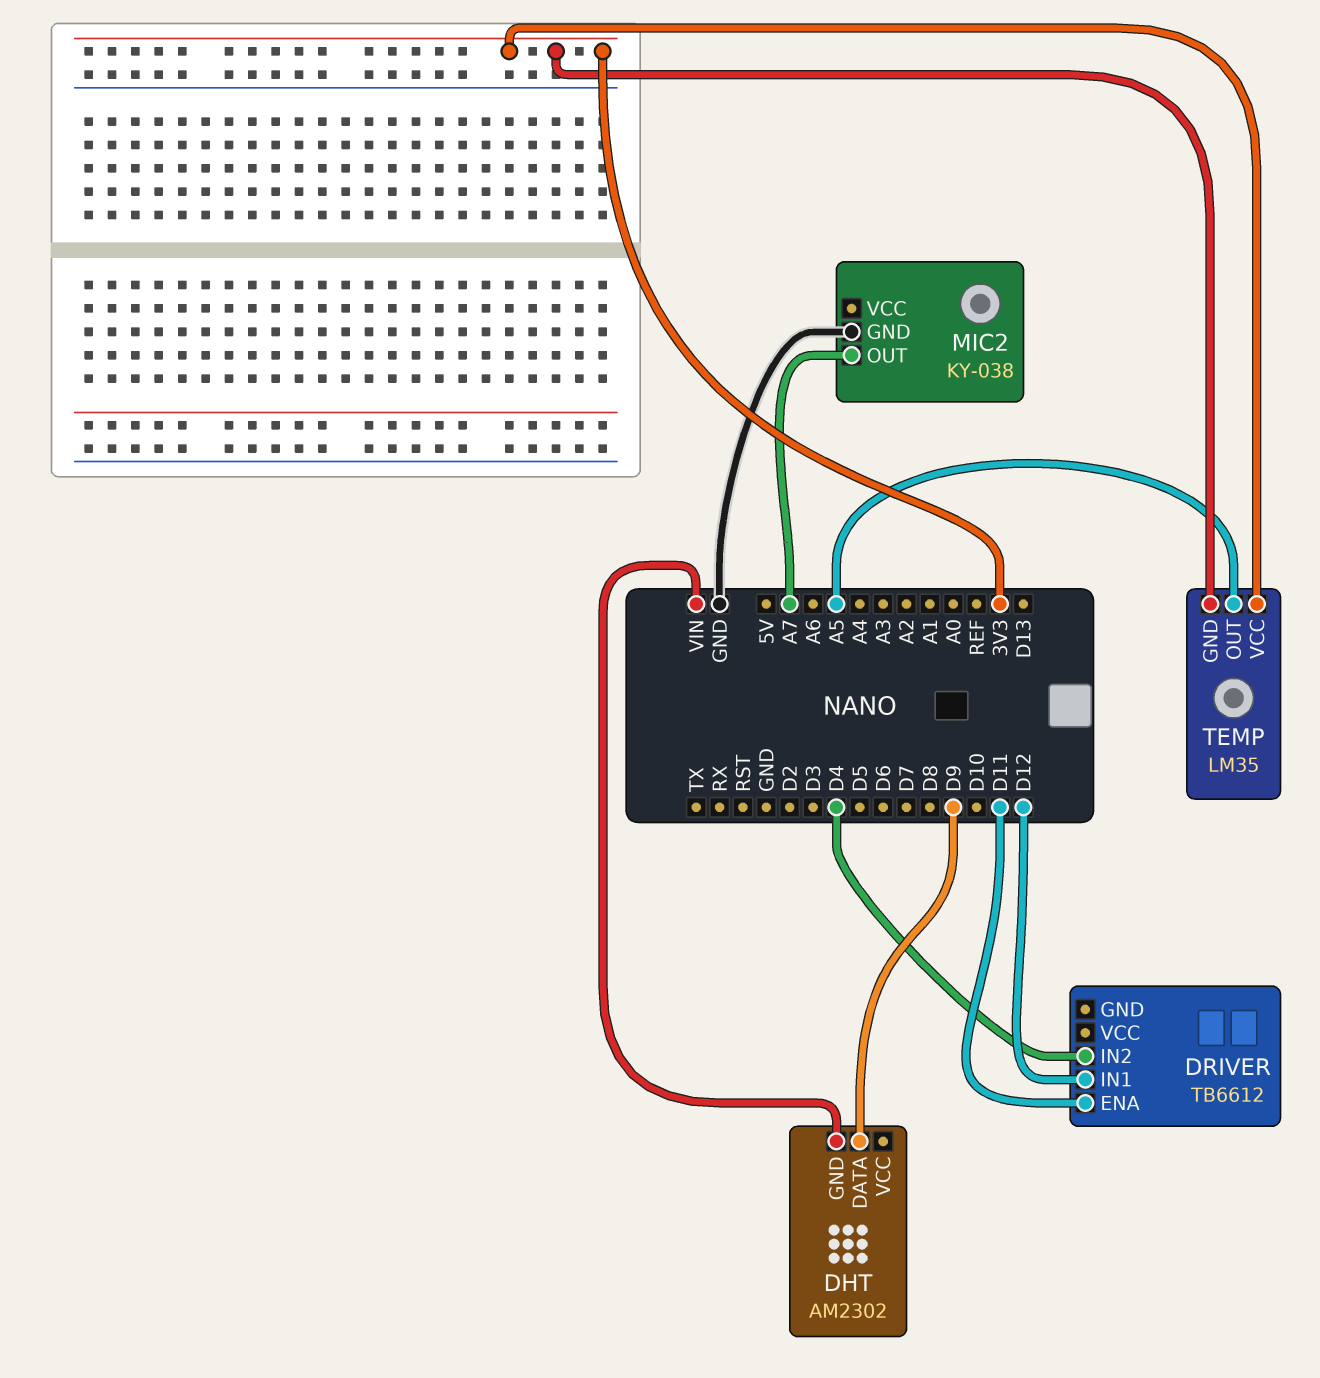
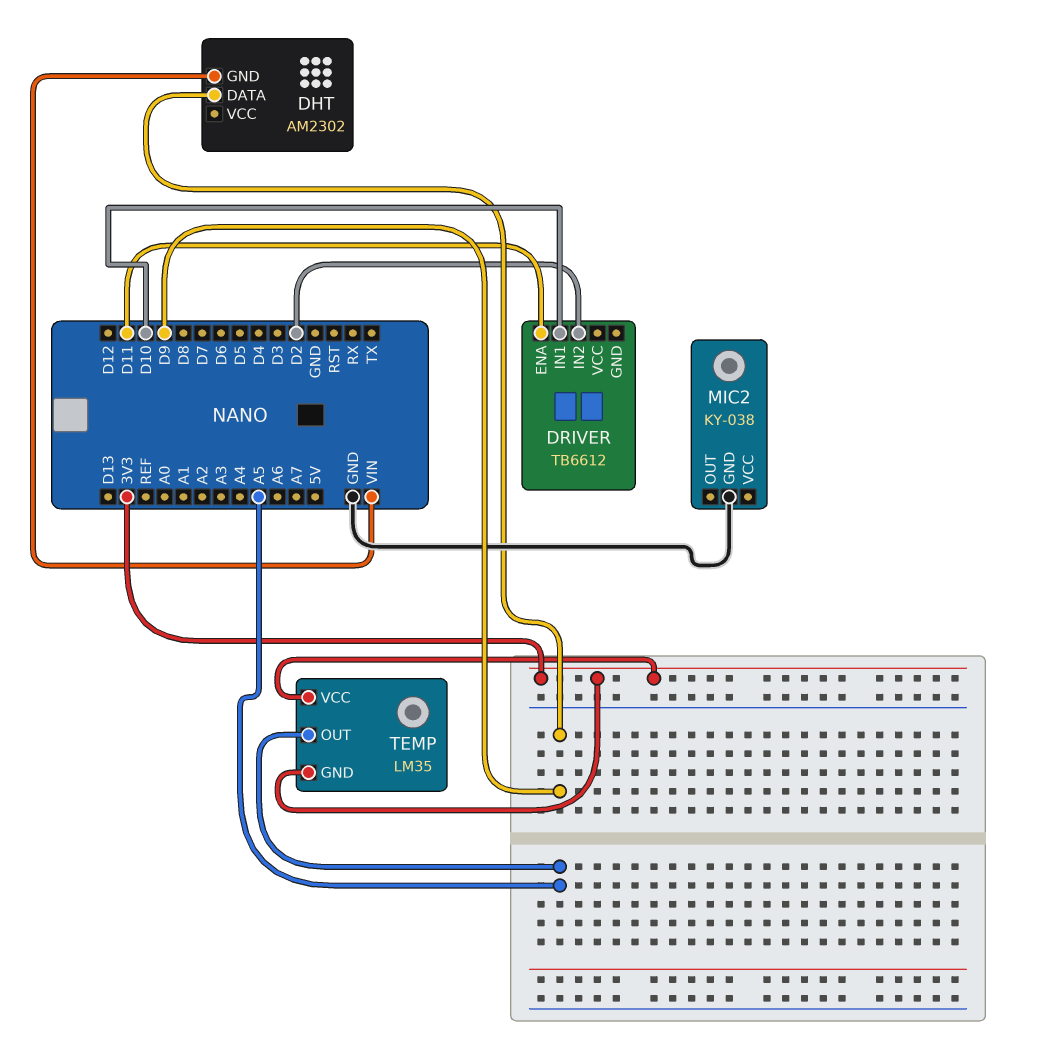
DRIVER pin IN1: D12 -> D10
DRIVER pin IN2: D4 -> D2
MIC2 pin OUT: A7 -> none

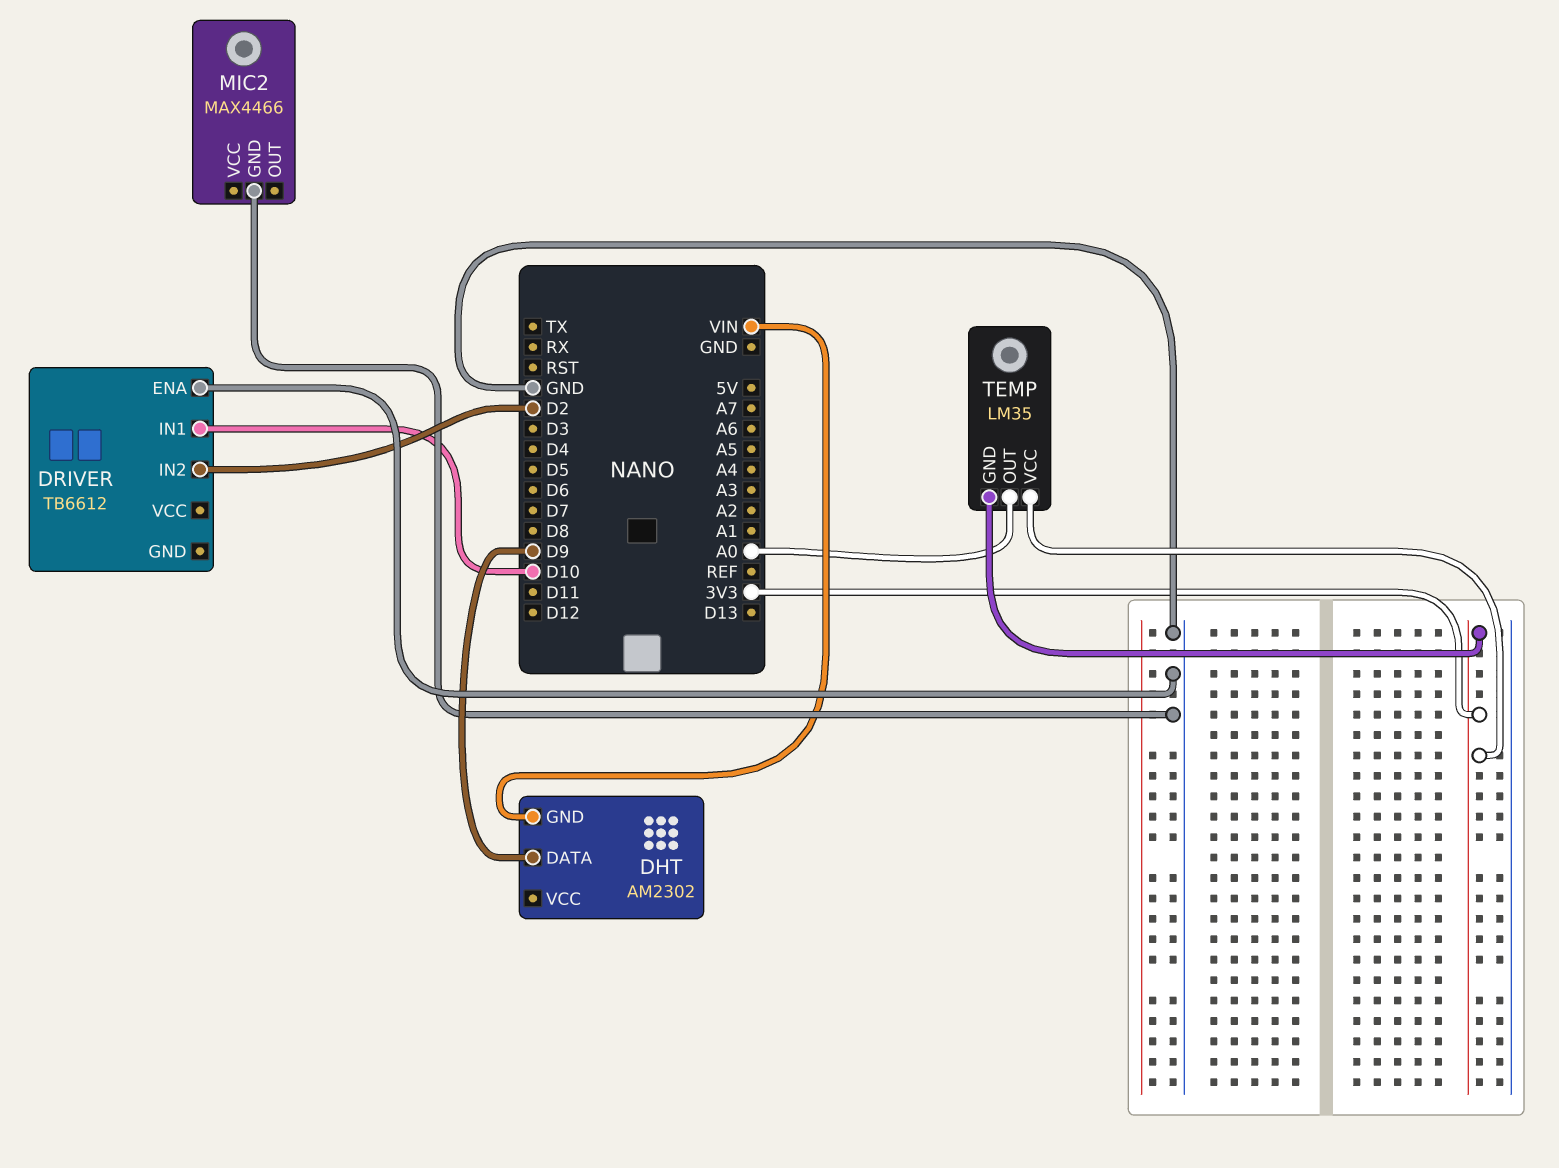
DRIVER pin ENA: D11 -> GND
MIC2: KY-038 -> MAX4466
TEMP pin OUT: A5 -> A0

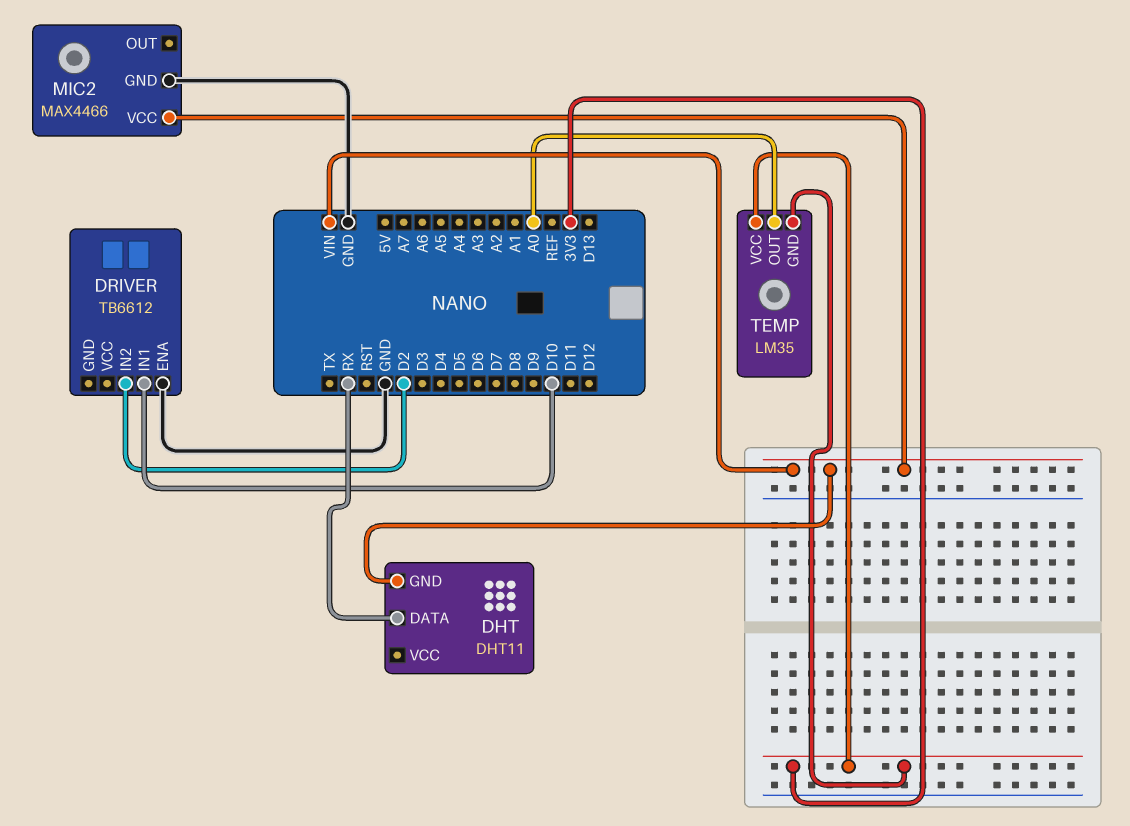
DHT: AM2302 -> DHT11
DHT pin DATA: D9 -> RX
MIC2 pin VCC: none -> VIN

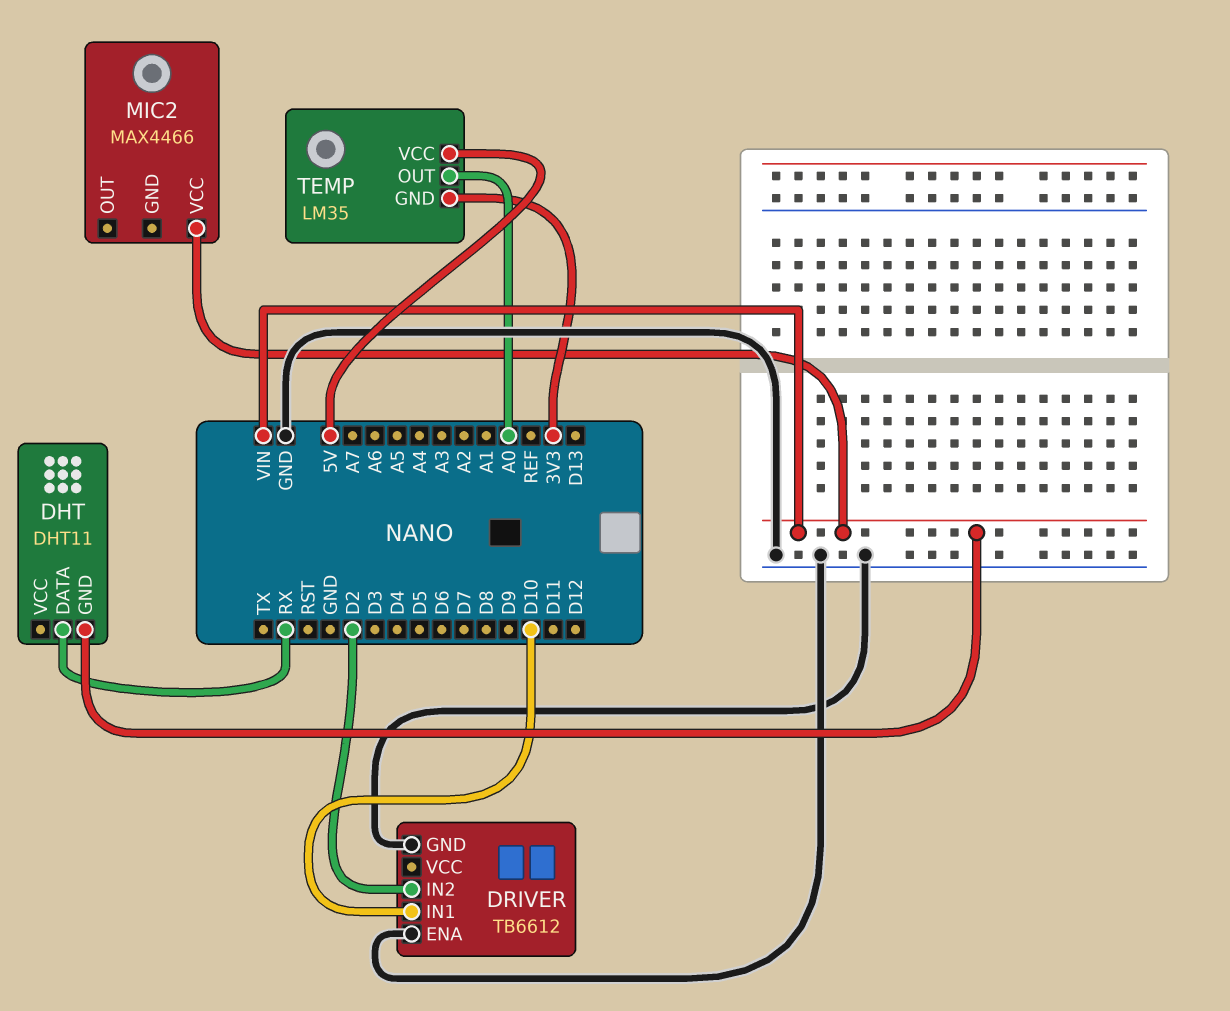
DRIVER pin GND: none -> GND
MIC2 pin GND: GND -> none
TEMP pin VCC: 3V3 -> 5V

